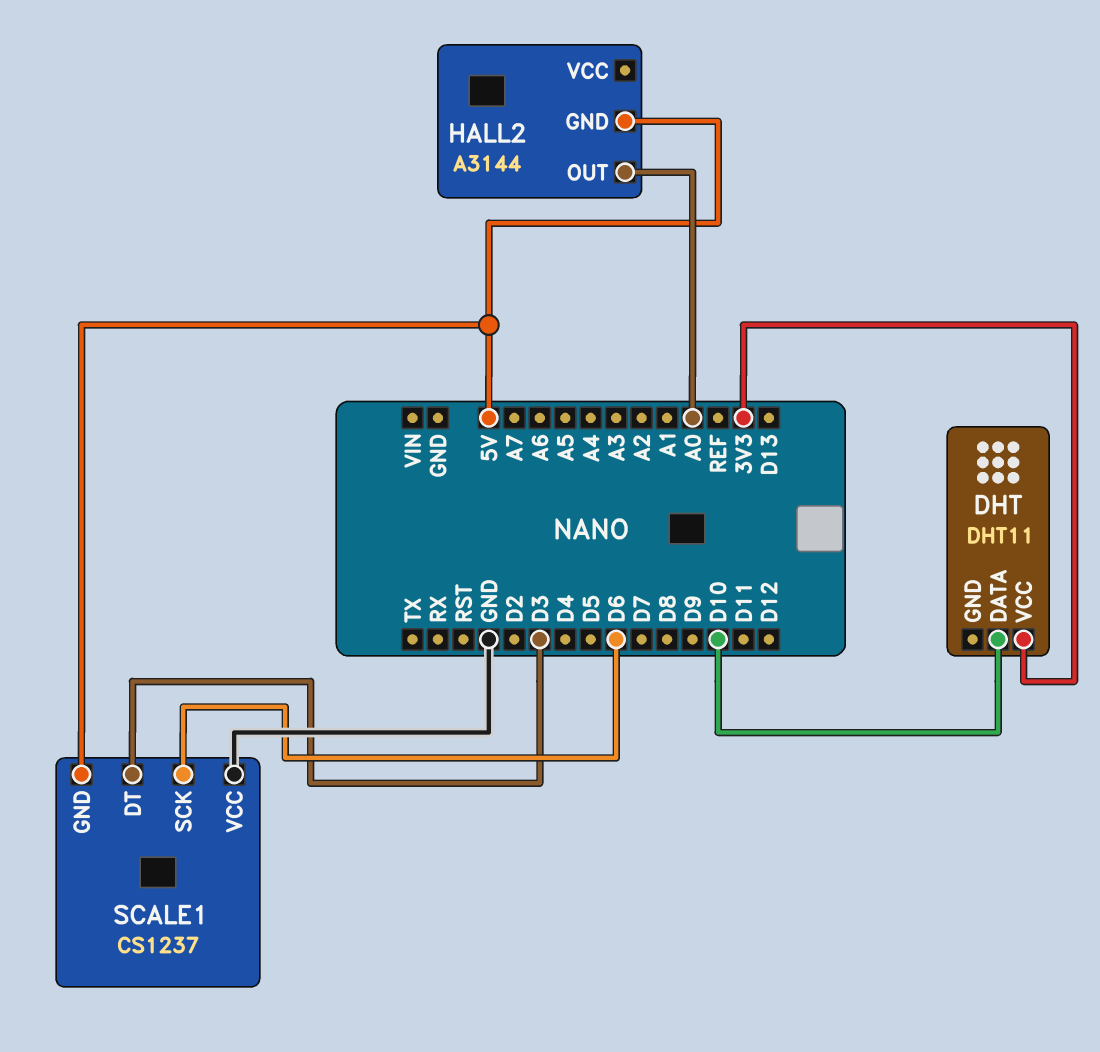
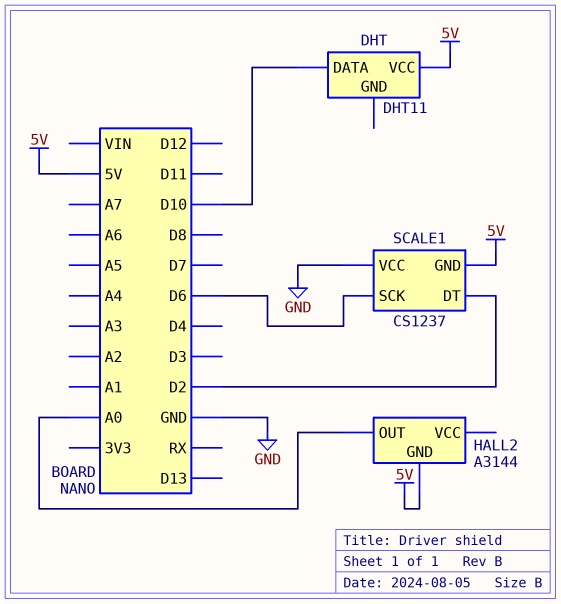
DHT pin VCC: 3V3 -> 5V
SCALE1 pin DT: D3 -> D2

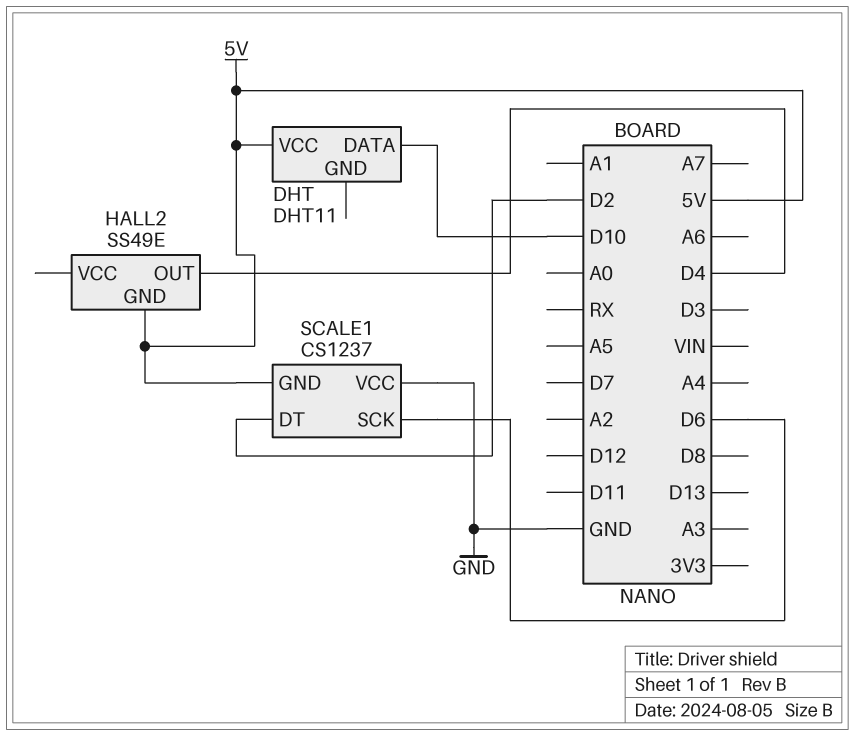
HALL2: A3144 -> SS49E
HALL2 pin OUT: A0 -> D4

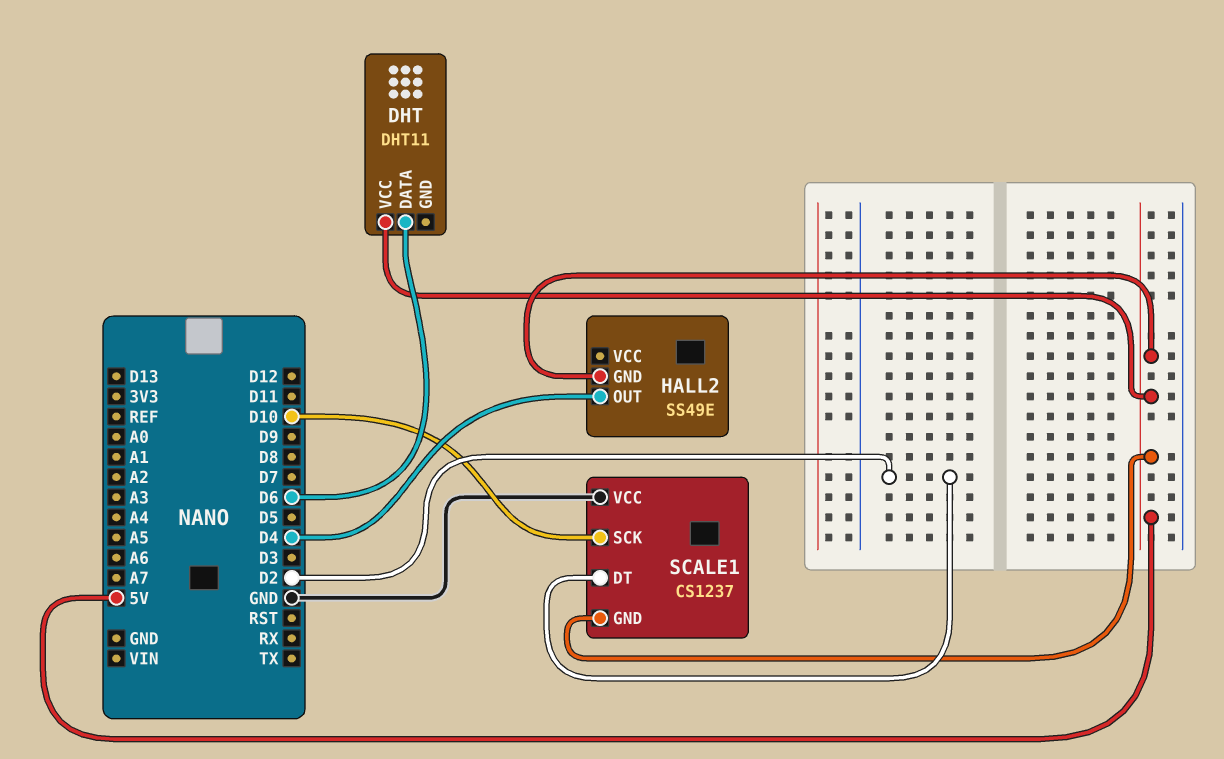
DHT pin DATA: D10 -> D6
SCALE1 pin SCK: D6 -> D10

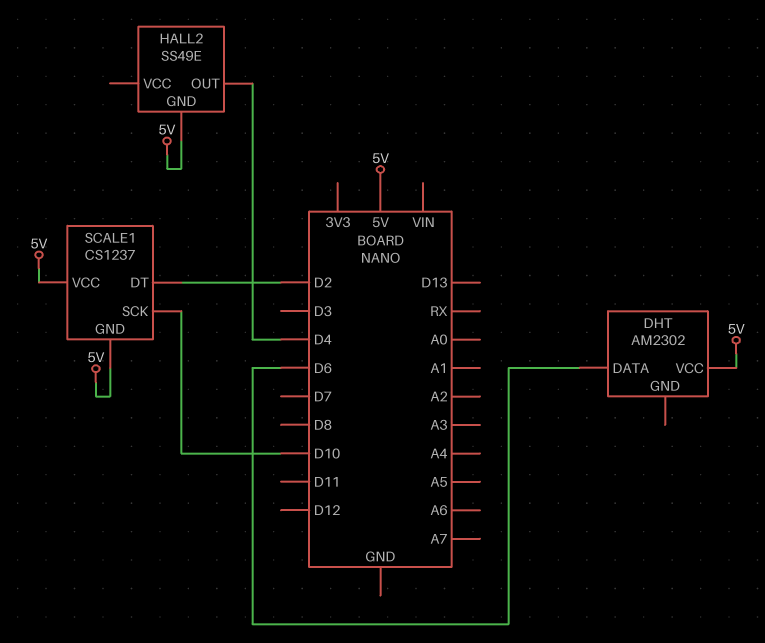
DHT: DHT11 -> AM2302
SCALE1 pin VCC: GND -> 5V

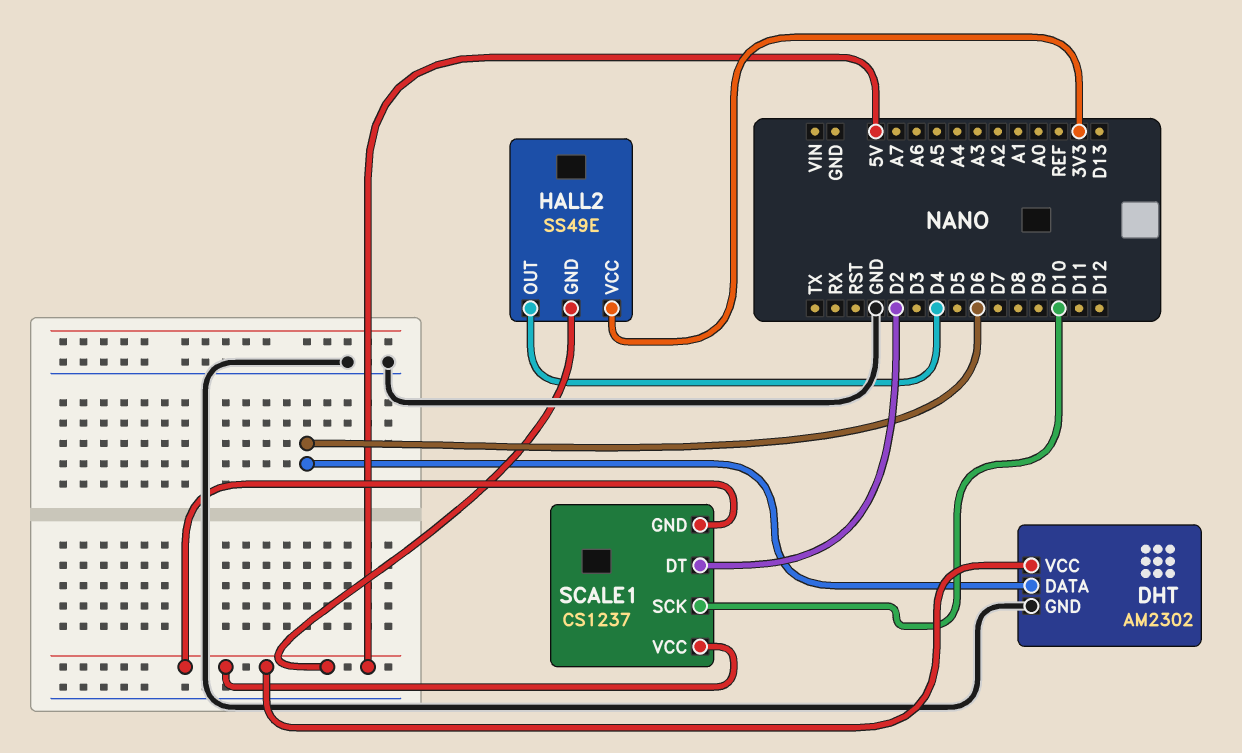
DHT pin GND: none -> GND
HALL2 pin VCC: none -> 3V3

